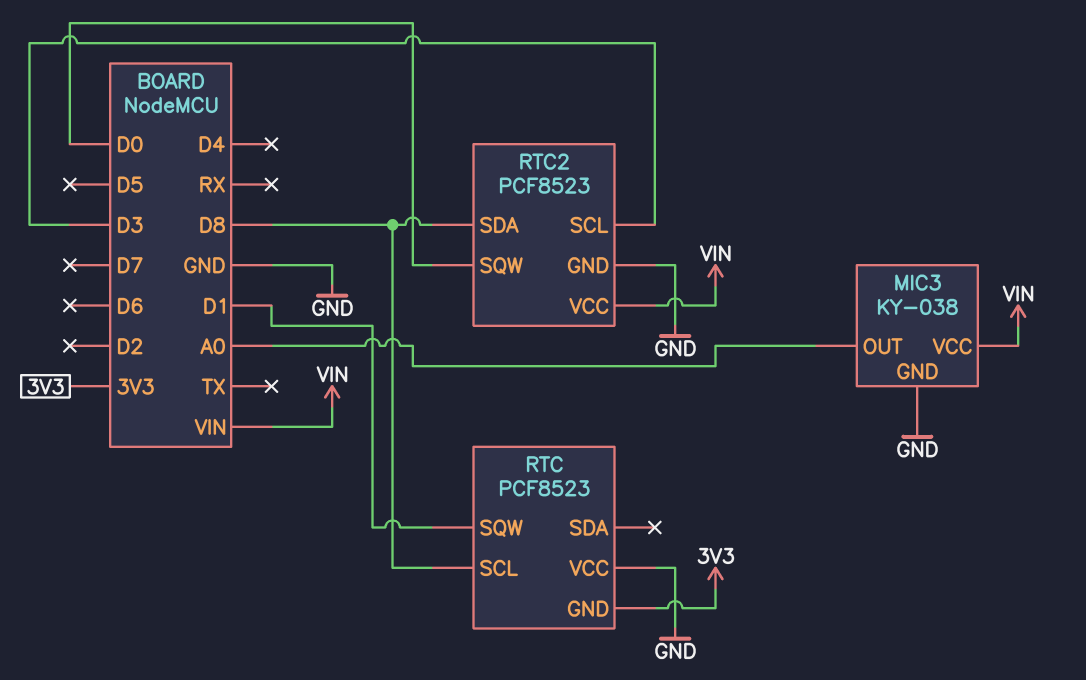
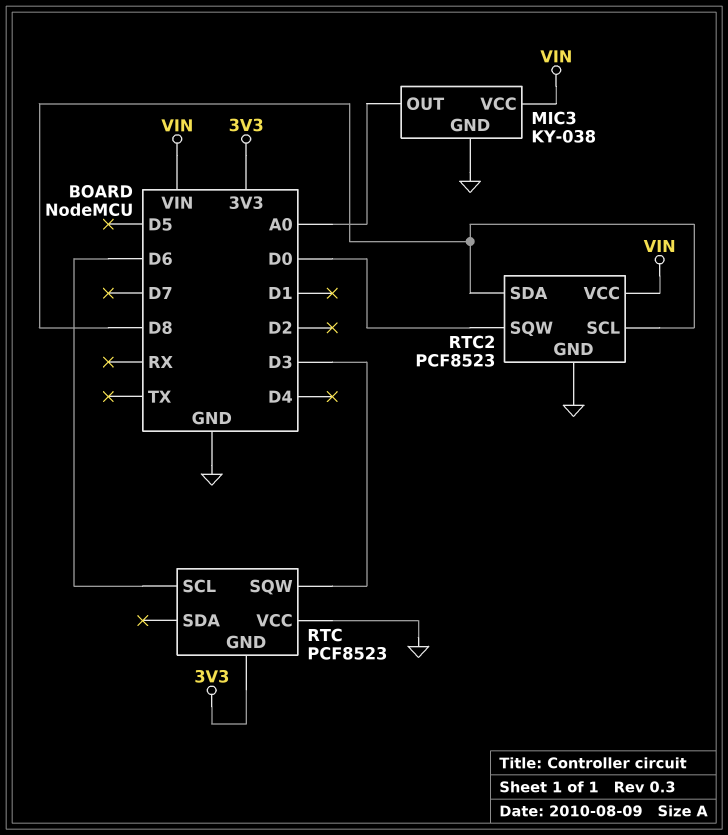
RTC pin SCL: D8 -> D6
RTC pin SQW: D1 -> D3
RTC2 pin SCL: D3 -> D8

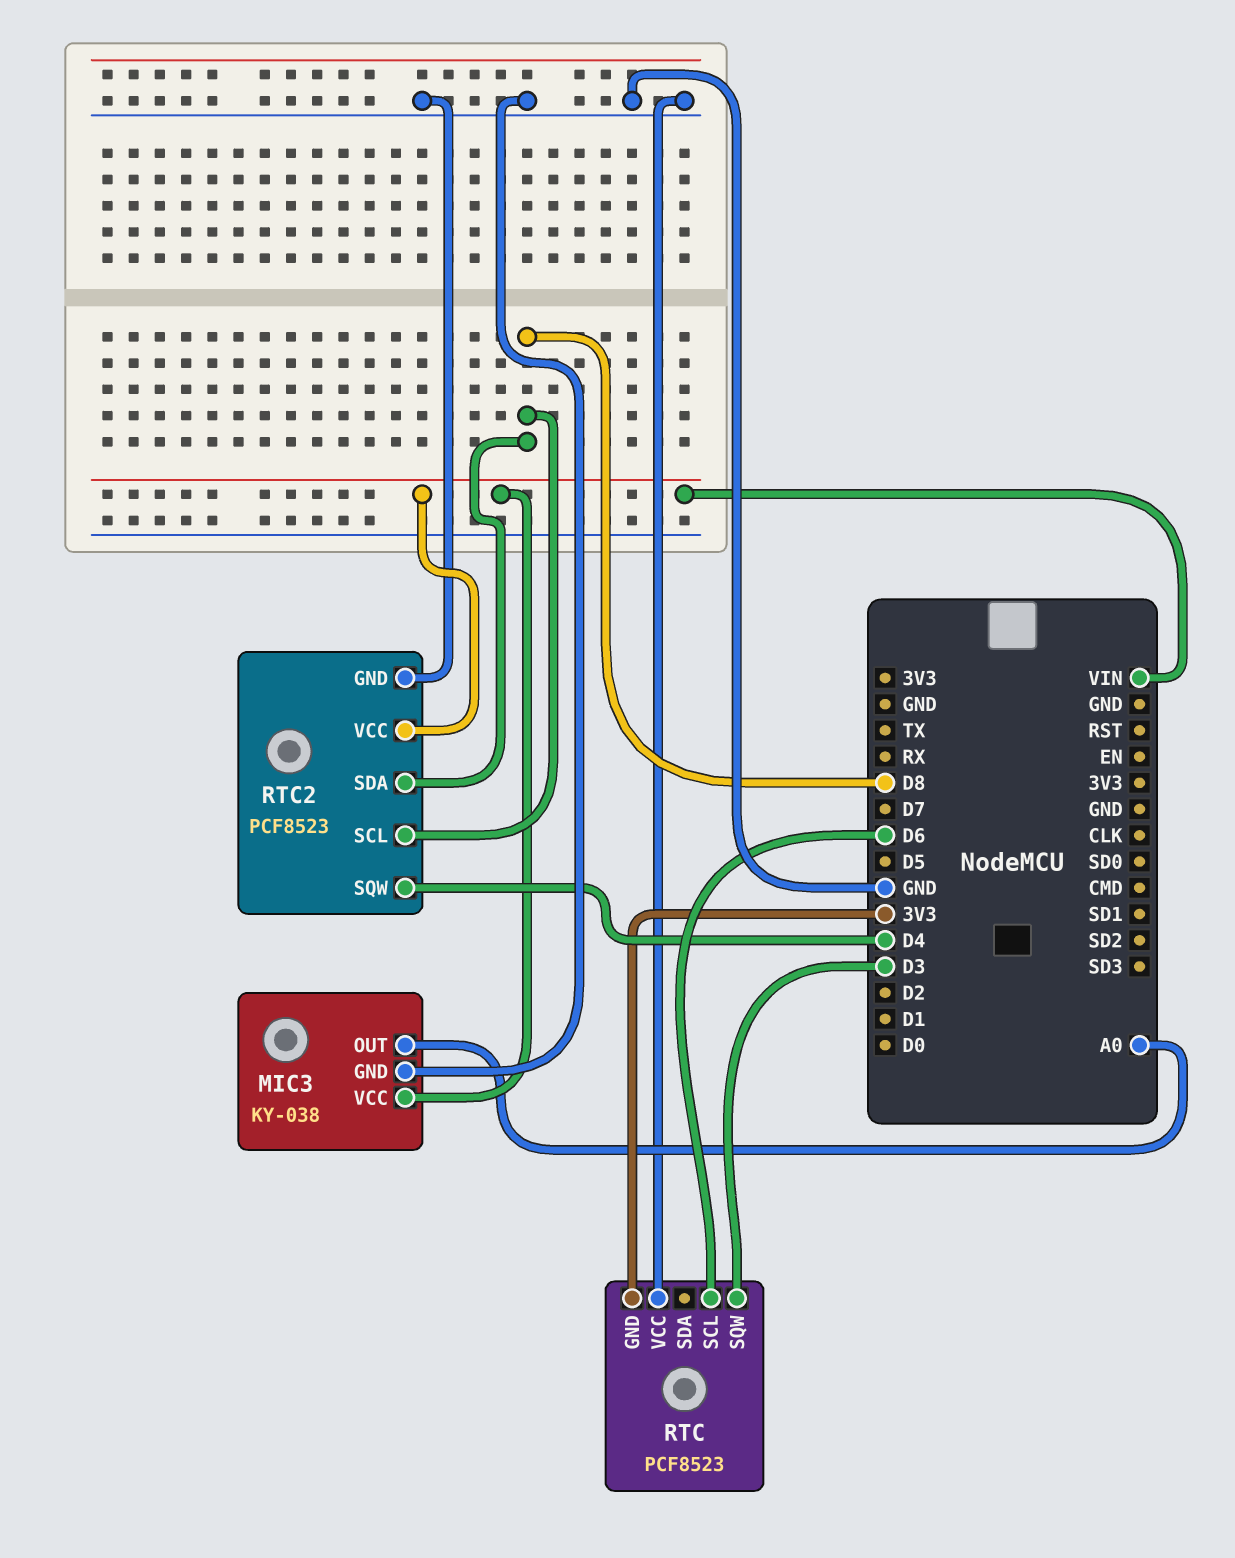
RTC2 pin SQW: D0 -> D4

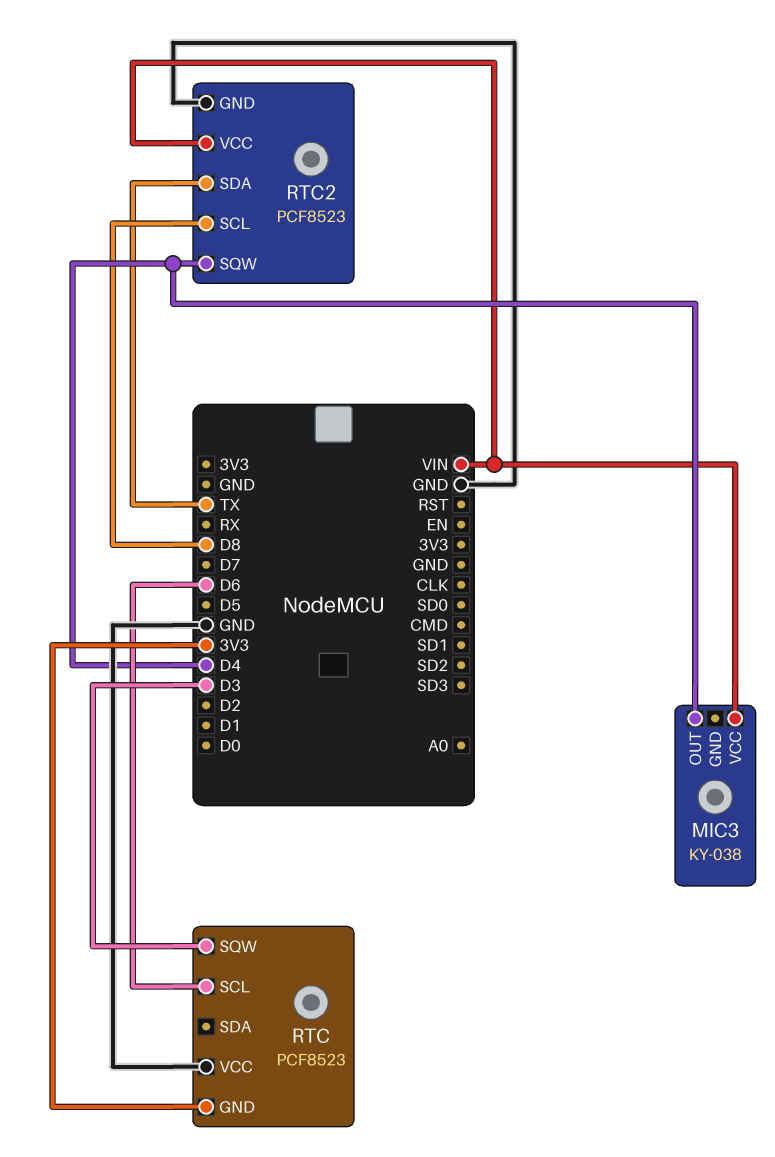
MIC3 pin GND: GND -> none
MIC3 pin OUT: A0 -> D4
RTC2 pin SDA: D8 -> TX

